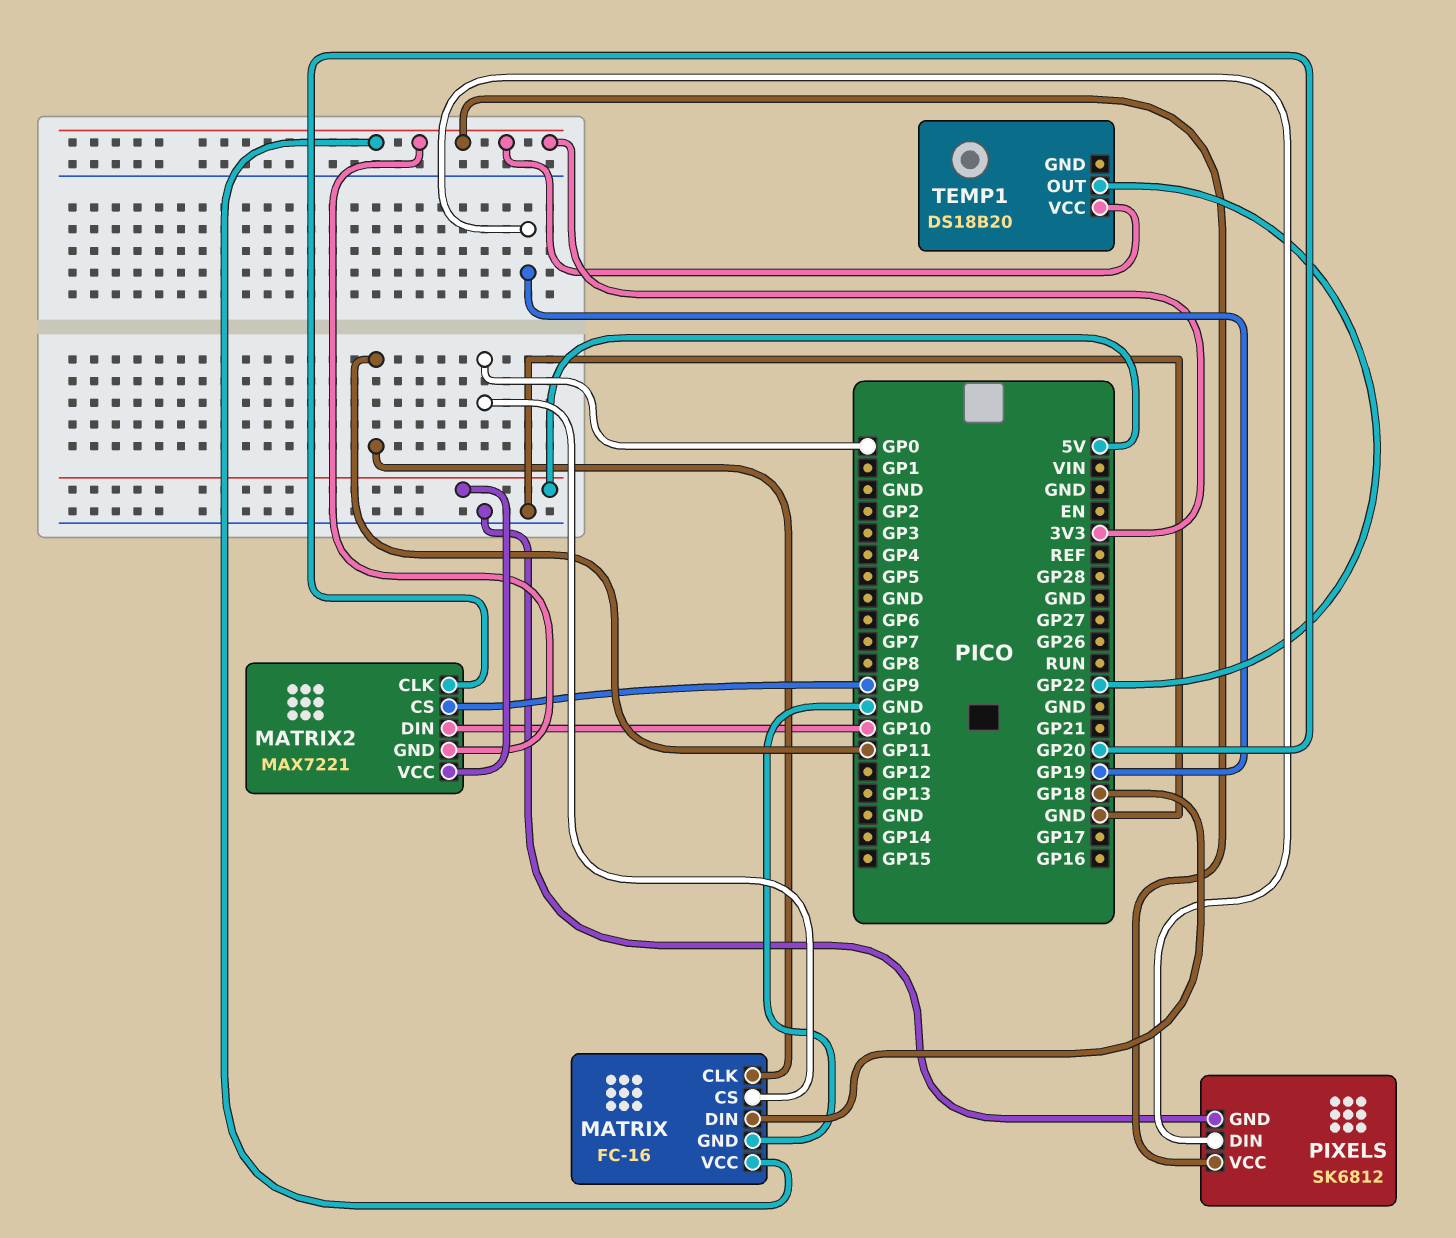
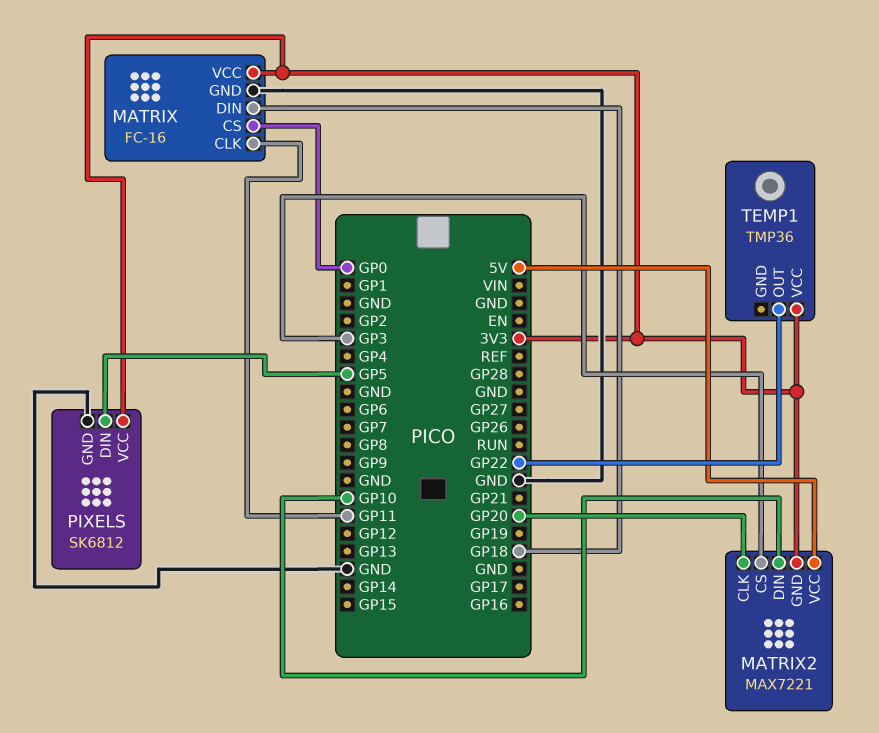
MATRIX2 pin CS: GP9 -> GP3
PIXELS pin DIN: GP19 -> GP5
TEMP1: DS18B20 -> TMP36

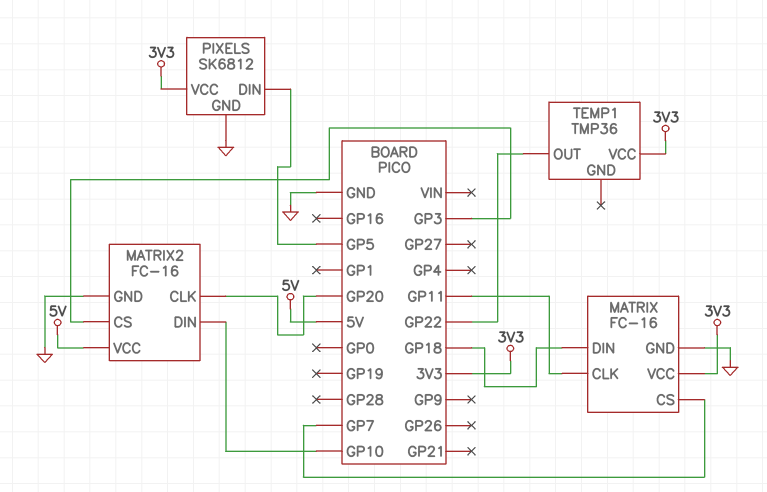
MATRIX pin CS: GP0 -> GP7
MATRIX2: MAX7221 -> FC-16
MATRIX2 pin GND: 3V3 -> GND

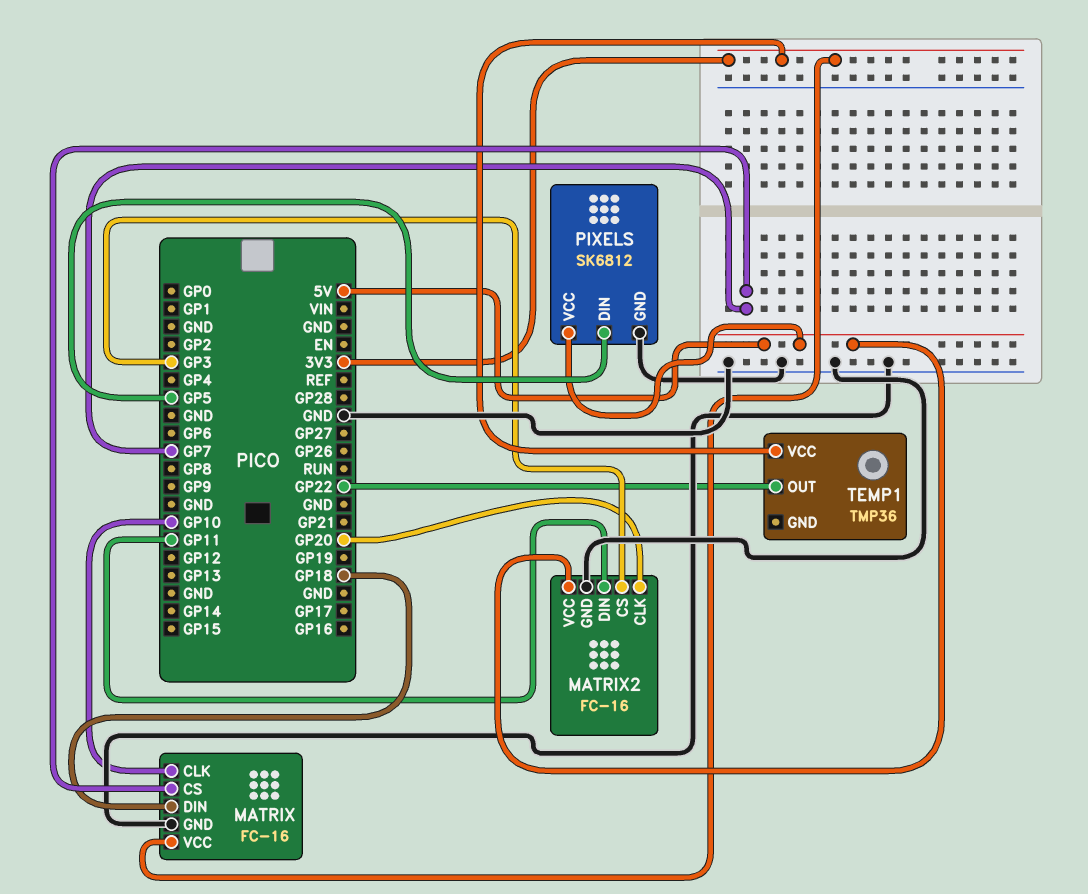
MATRIX pin CLK: GP11 -> GP10
MATRIX2 pin DIN: GP10 -> GP11
PIXELS pin VCC: 3V3 -> 5V

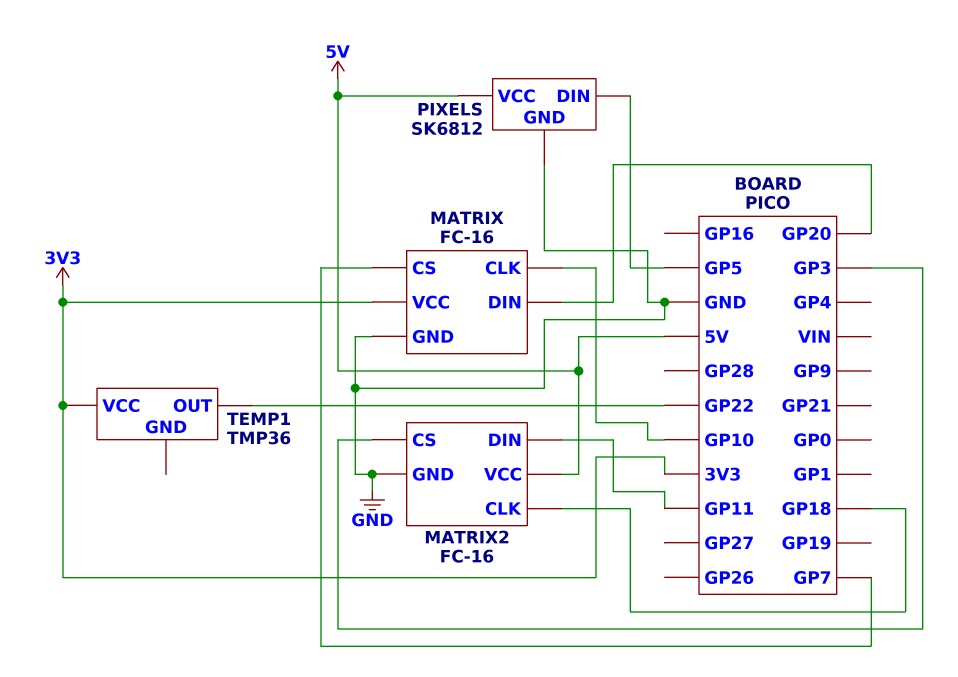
MATRIX pin DIN: GP18 -> GP20
MATRIX2 pin CLK: GP20 -> GP18

